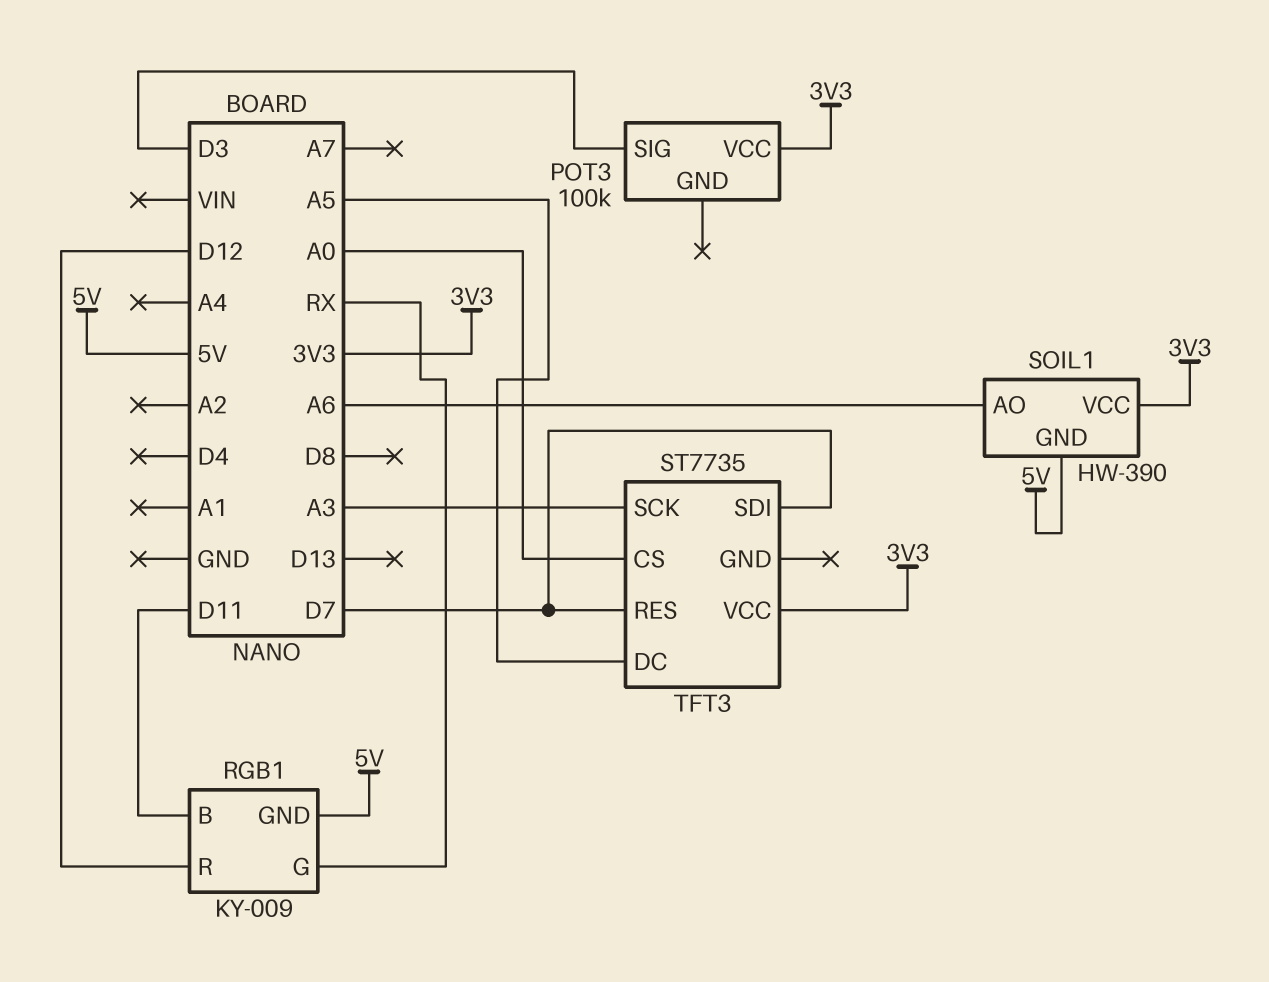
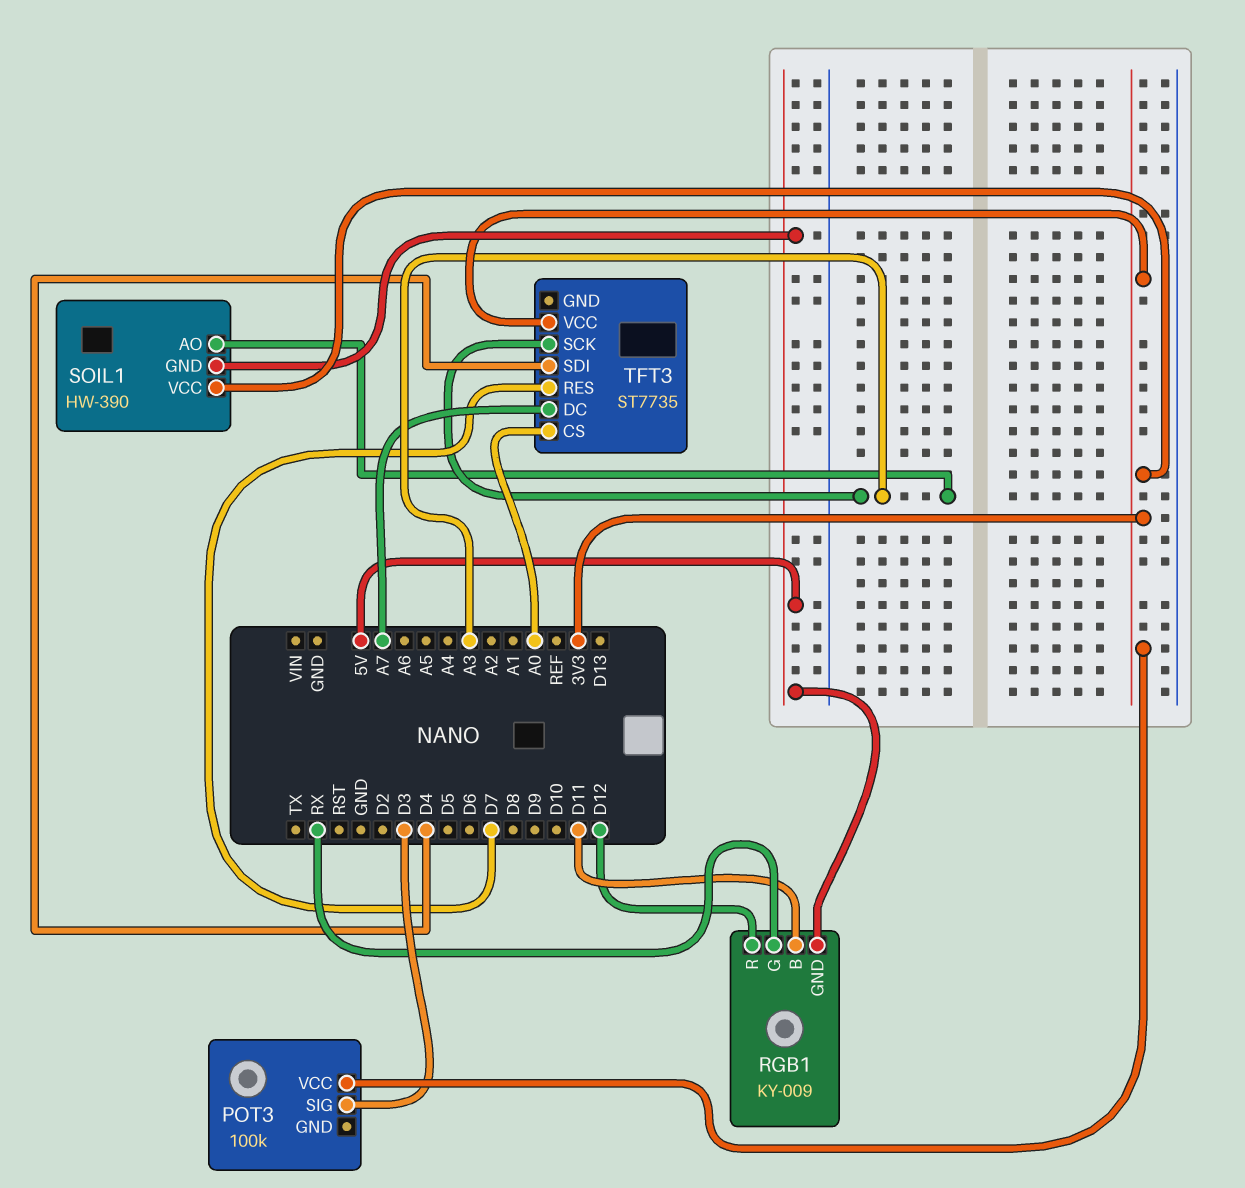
SOIL1 pin AO: A6 -> A3
TFT3 pin DC: A5 -> A7
TFT3 pin SDI: D7 -> D4

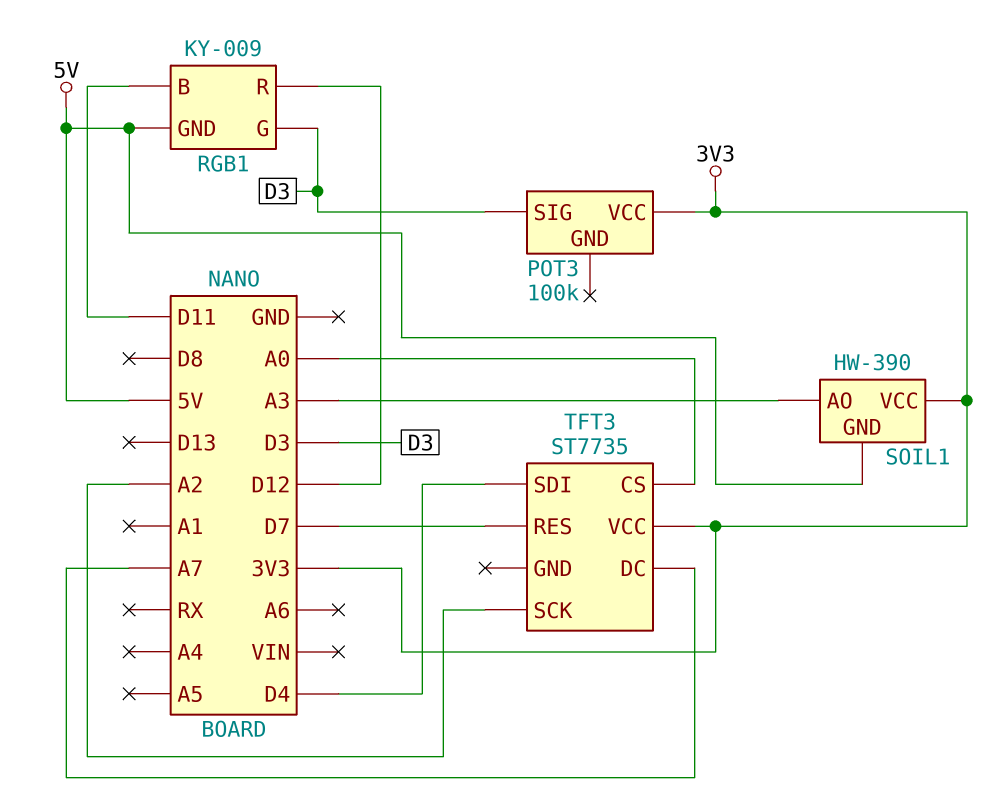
RGB1 pin G: RX -> D3
TFT3 pin SCK: A3 -> A2

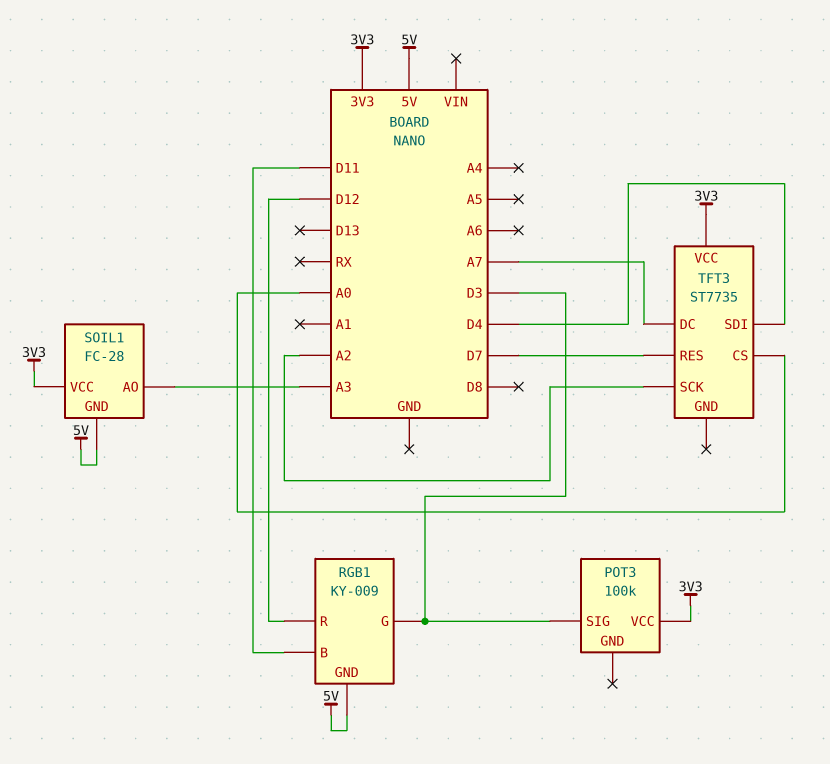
SOIL1: HW-390 -> FC-28

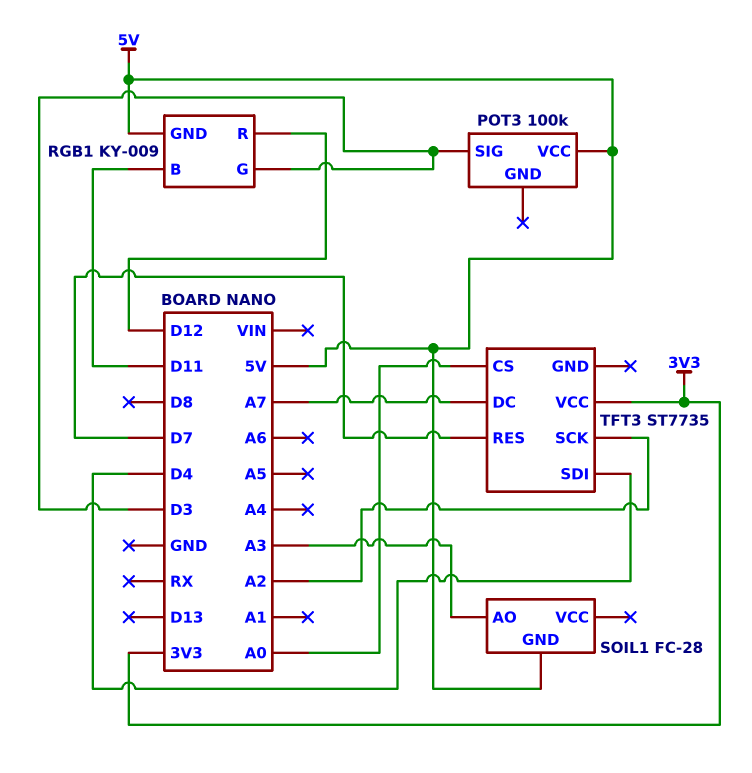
POT3 pin VCC: 3V3 -> 5V
SOIL1 pin VCC: 3V3 -> none

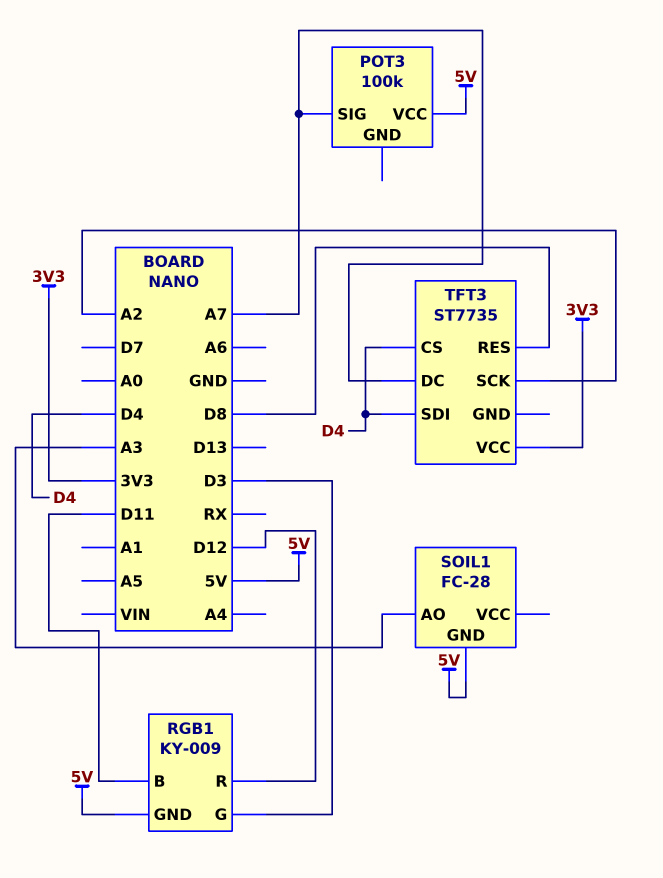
POT3 pin SIG: D3 -> A7
TFT3 pin CS: A0 -> D4
TFT3 pin RES: D7 -> D8

